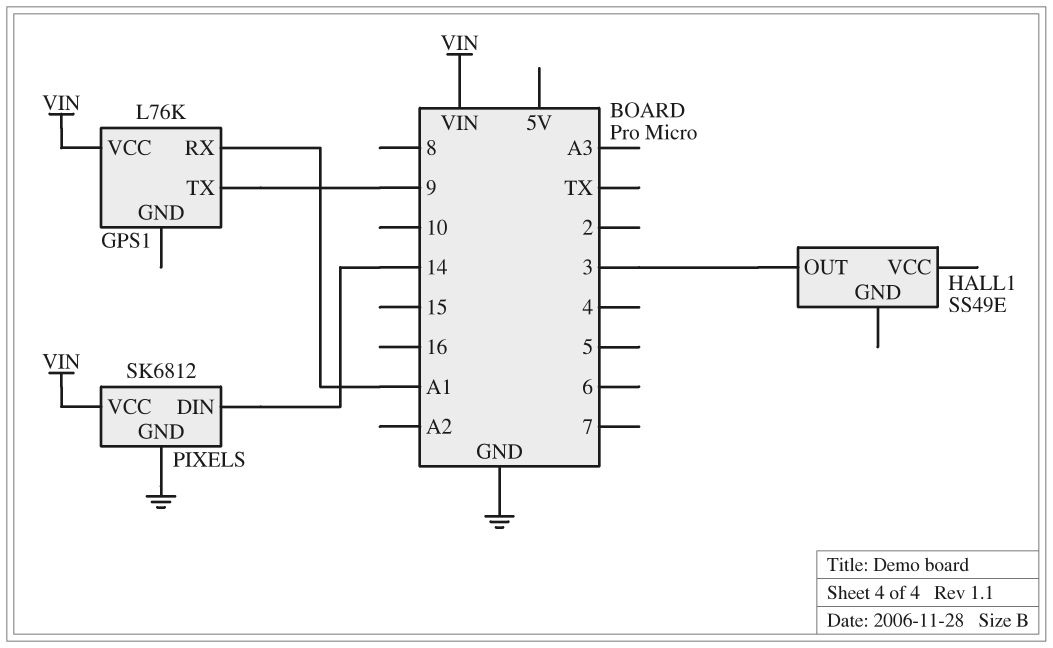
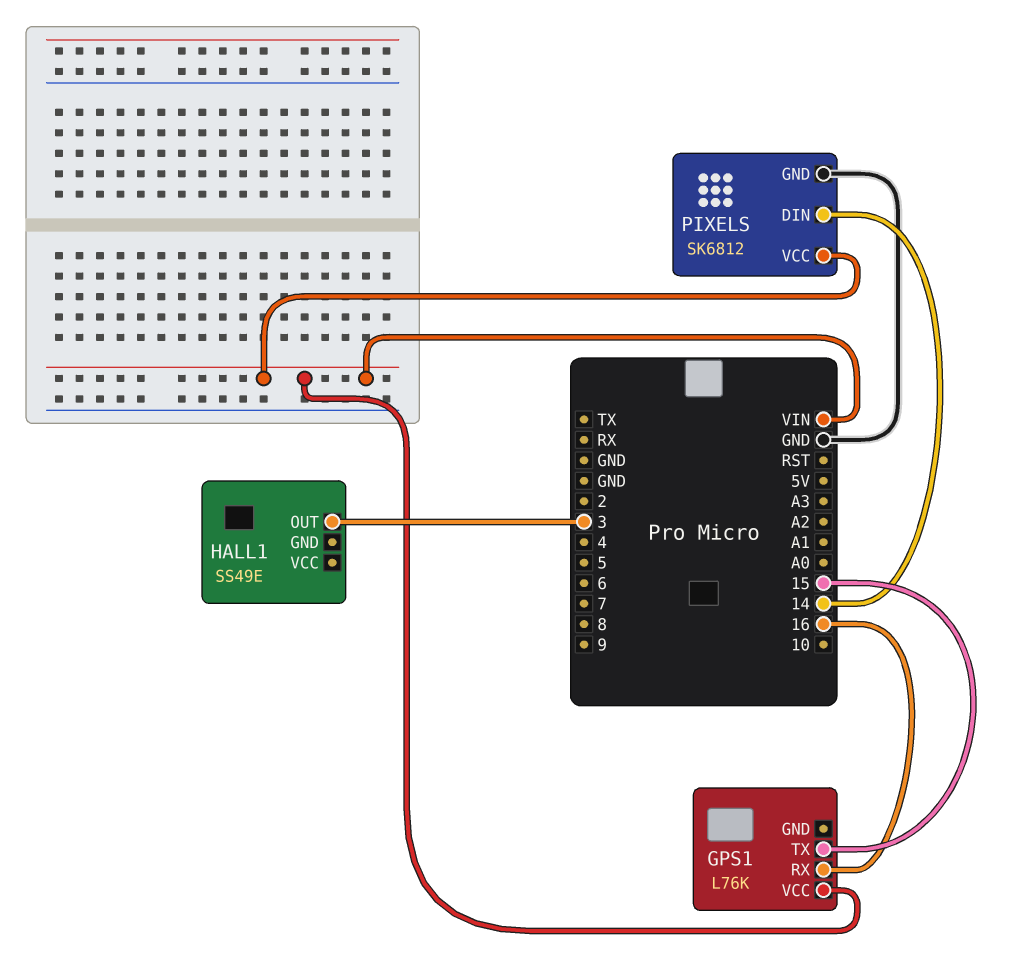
GPS1 pin RX: A1 -> 16
GPS1 pin TX: 9 -> 15

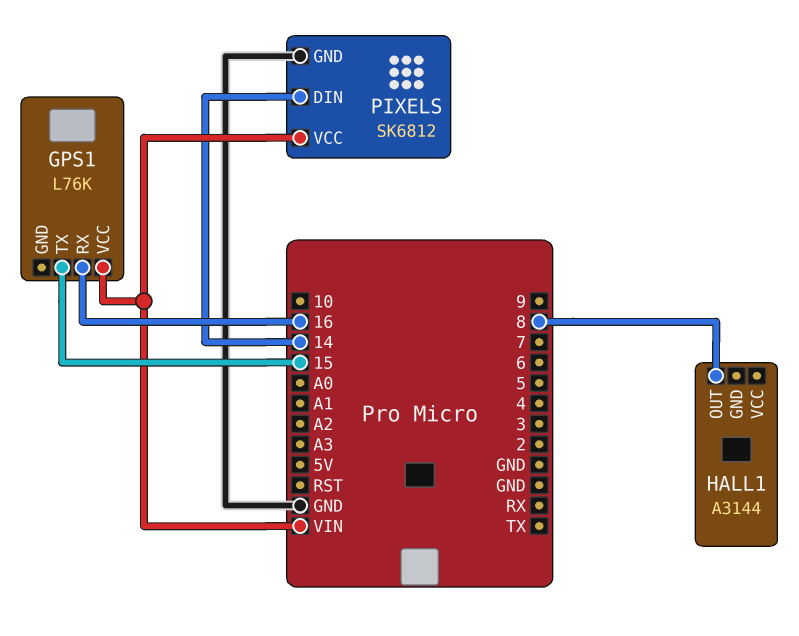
HALL1: SS49E -> A3144
HALL1 pin OUT: 3 -> 8

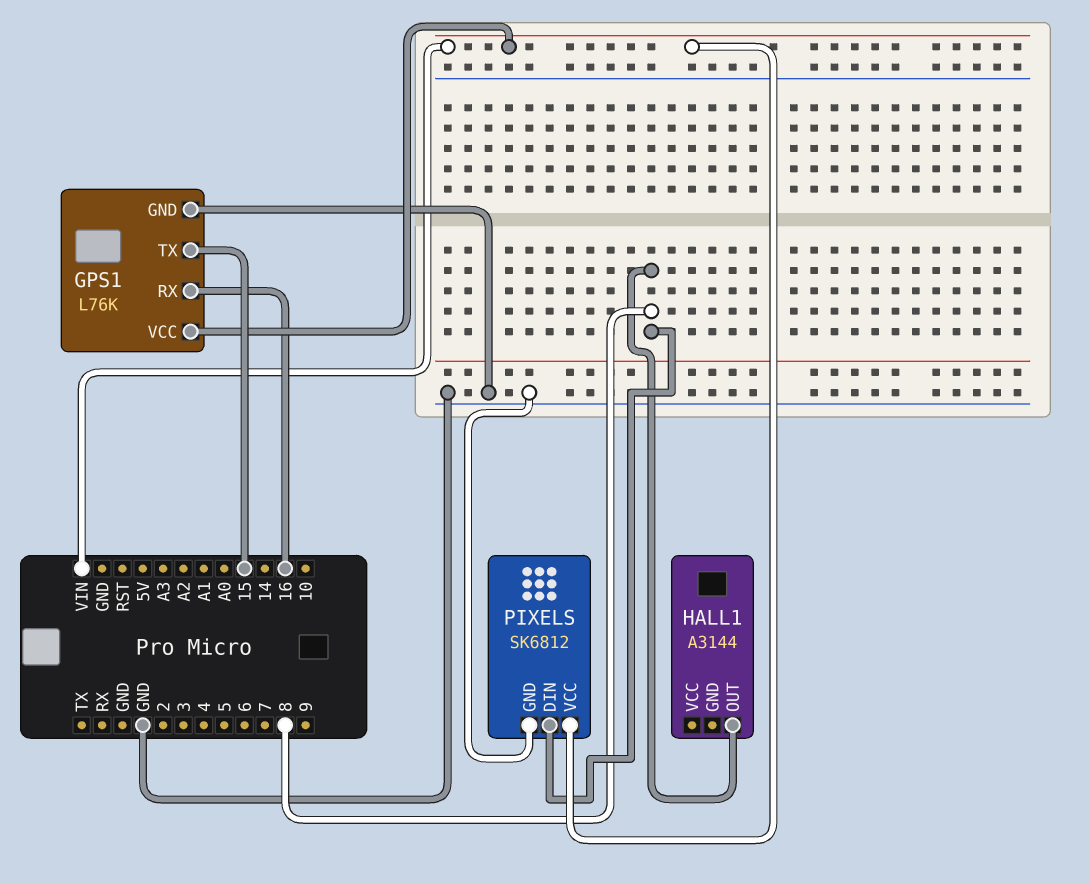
GPS1 pin GND: none -> GND
PIXELS pin DIN: 14 -> 8

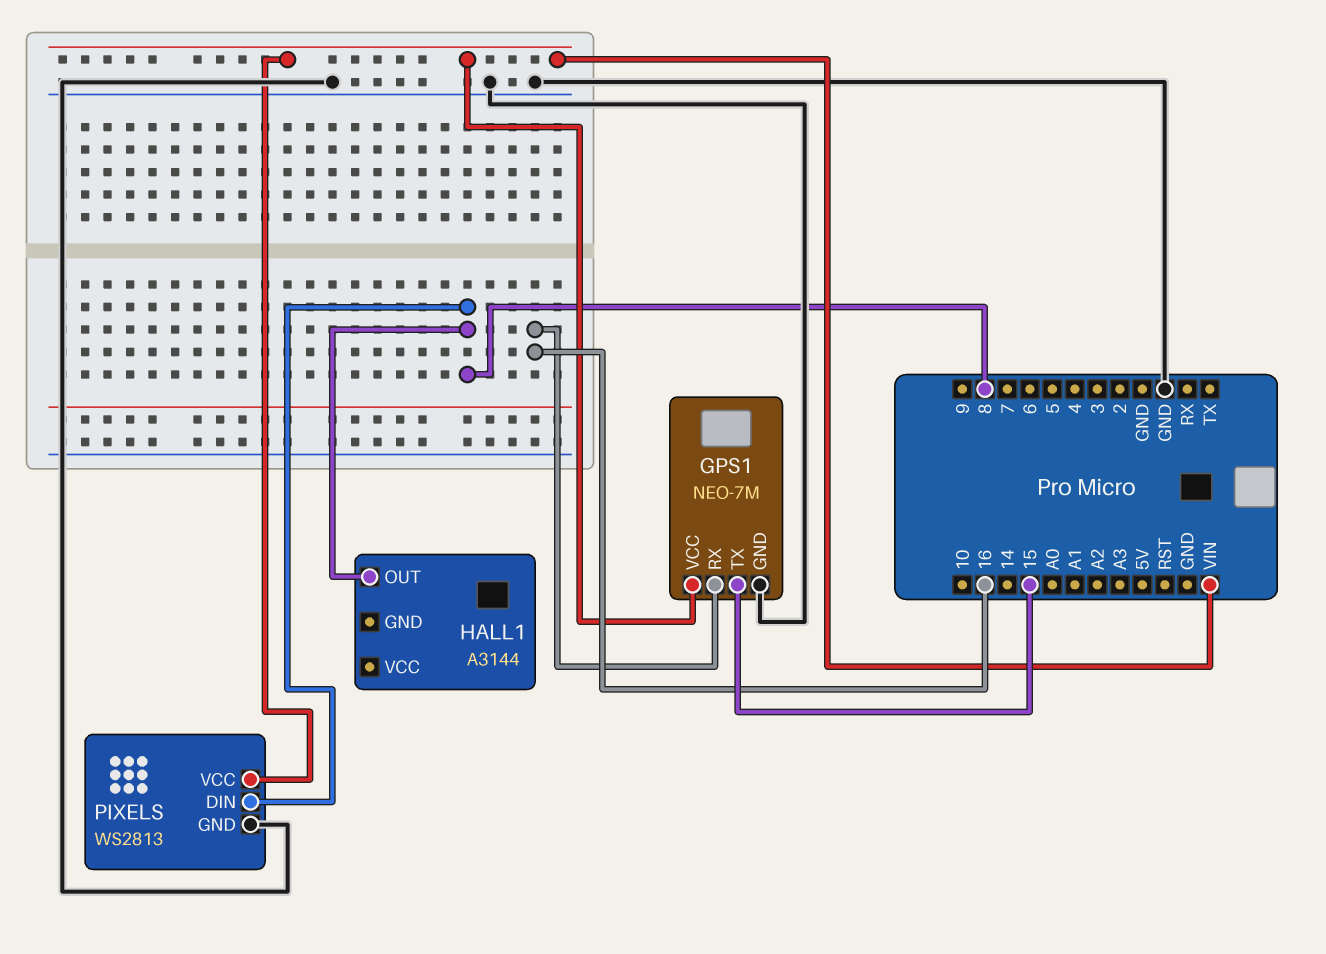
GPS1: L76K -> NEO-7M
PIXELS: SK6812 -> WS2813

